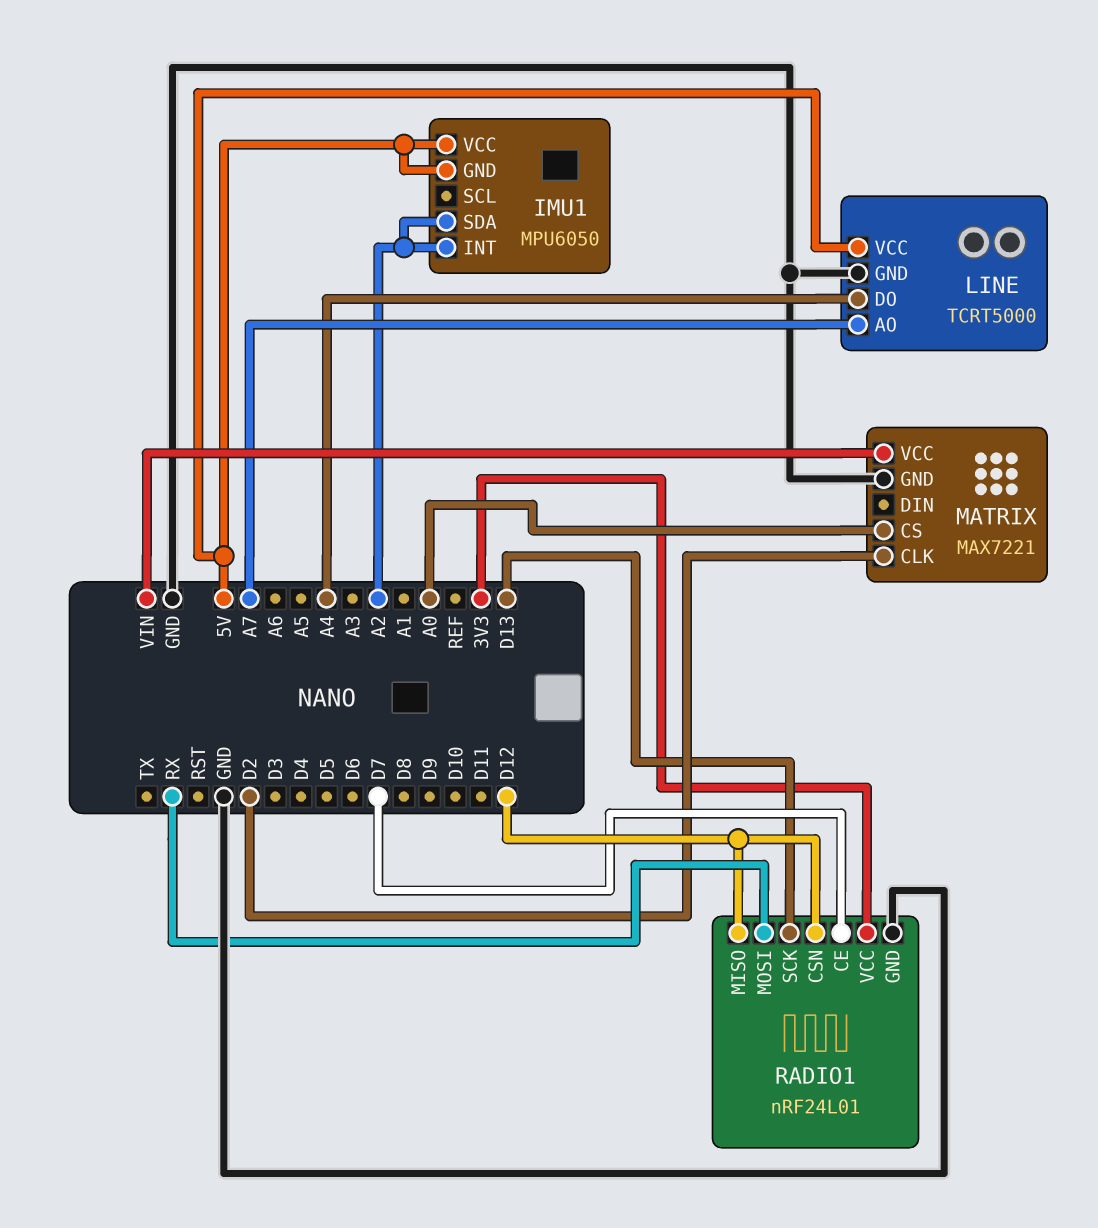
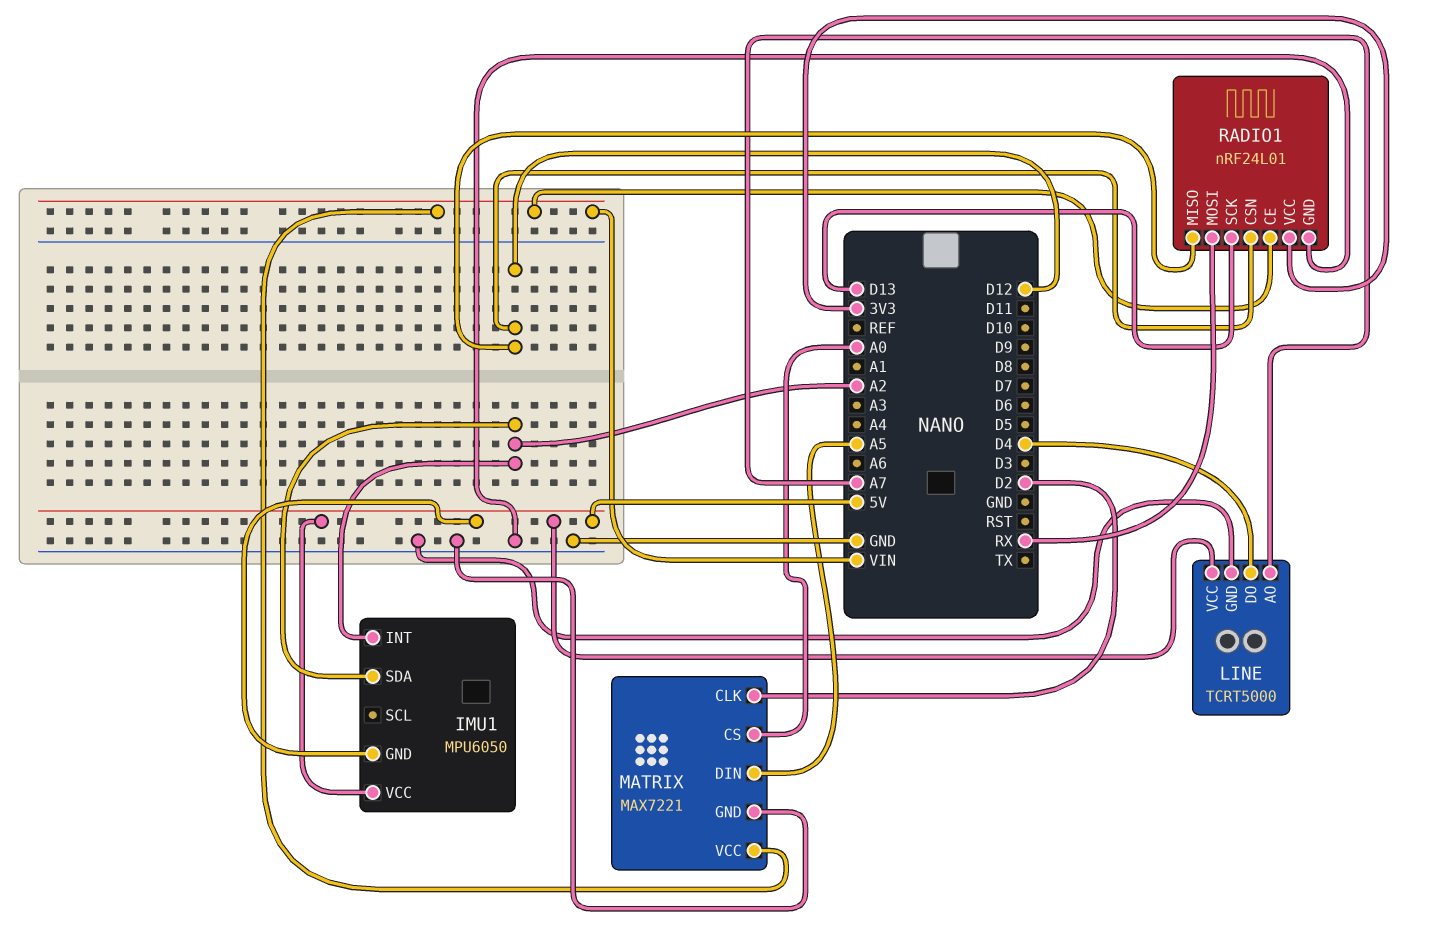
LINE pin DO: A4 -> D4
MATRIX pin DIN: none -> A5
RADIO1 pin CE: D7 -> VIN

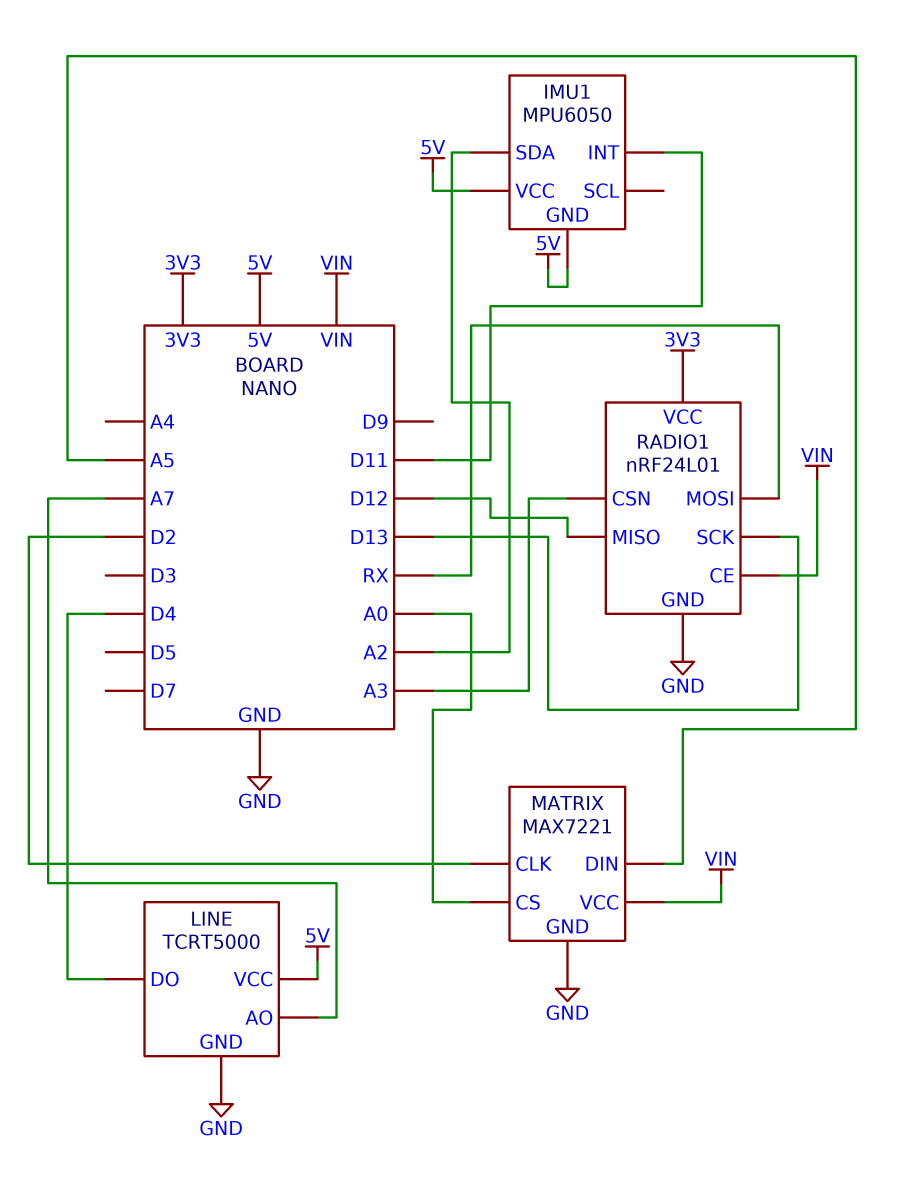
IMU1 pin INT: A2 -> D11
RADIO1 pin CSN: D12 -> A3

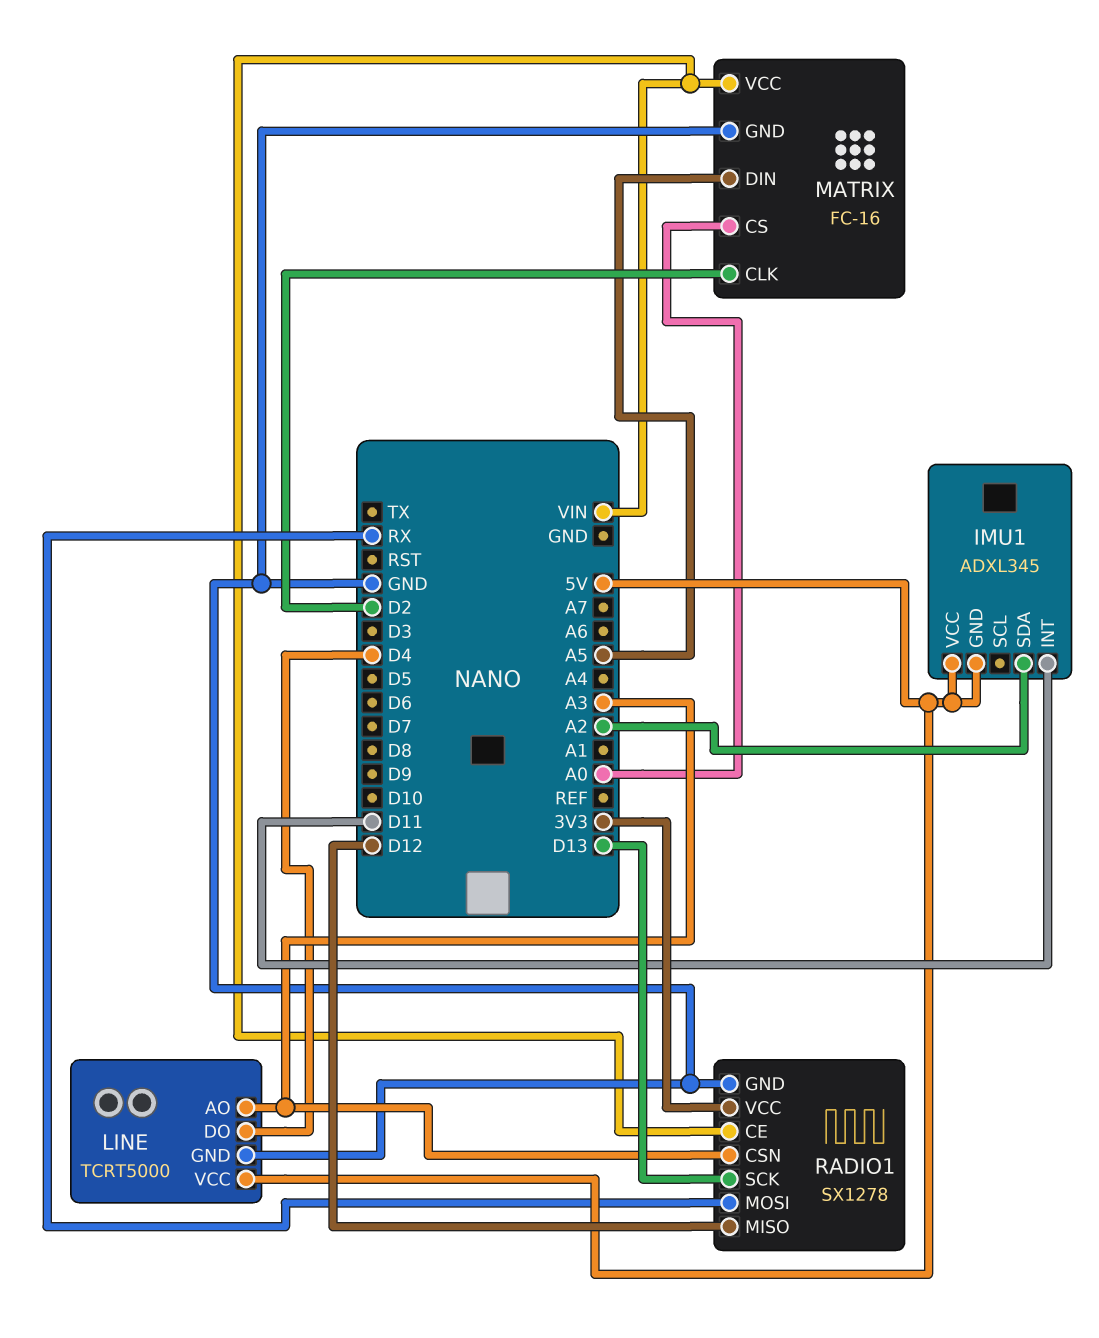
IMU1: MPU6050 -> ADXL345
LINE pin AO: A7 -> A3
MATRIX: MAX7221 -> FC-16
RADIO1: nRF24L01 -> SX1278

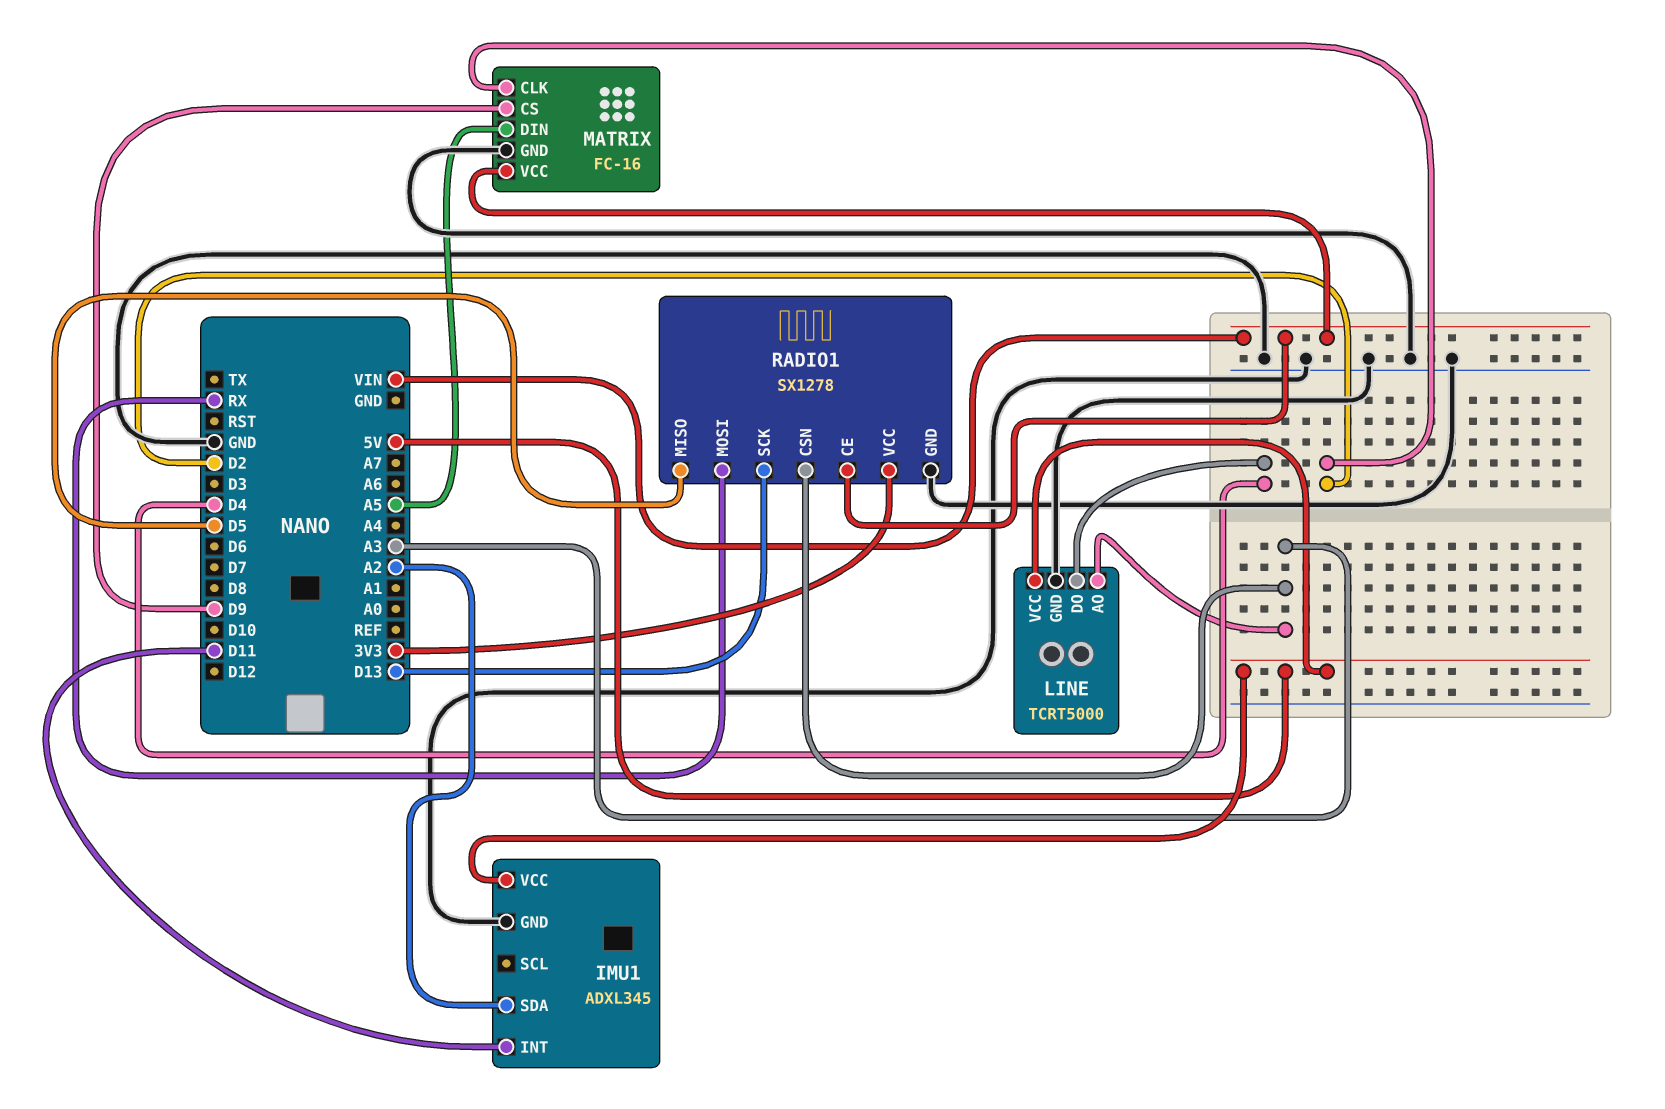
IMU1 pin GND: 5V -> GND
MATRIX pin CS: A0 -> D9
RADIO1 pin MISO: D12 -> D5

